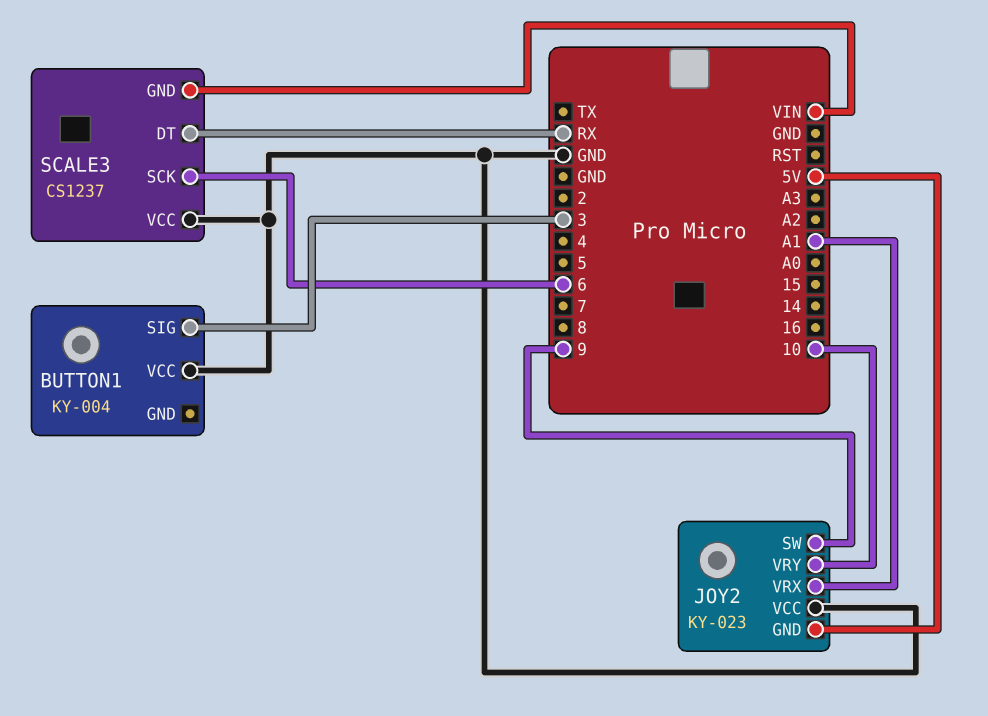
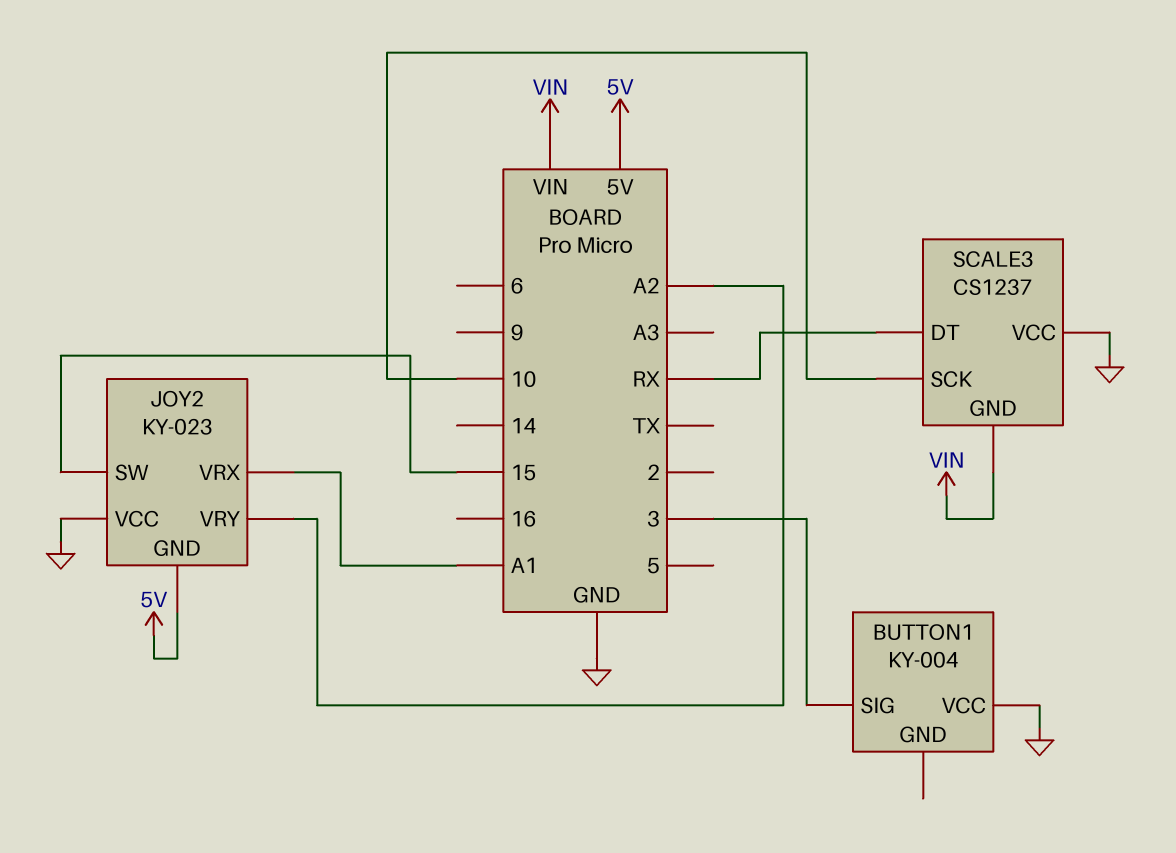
JOY2 pin SW: 9 -> 15
JOY2 pin VRY: 10 -> A2
SCALE3 pin SCK: 6 -> 10

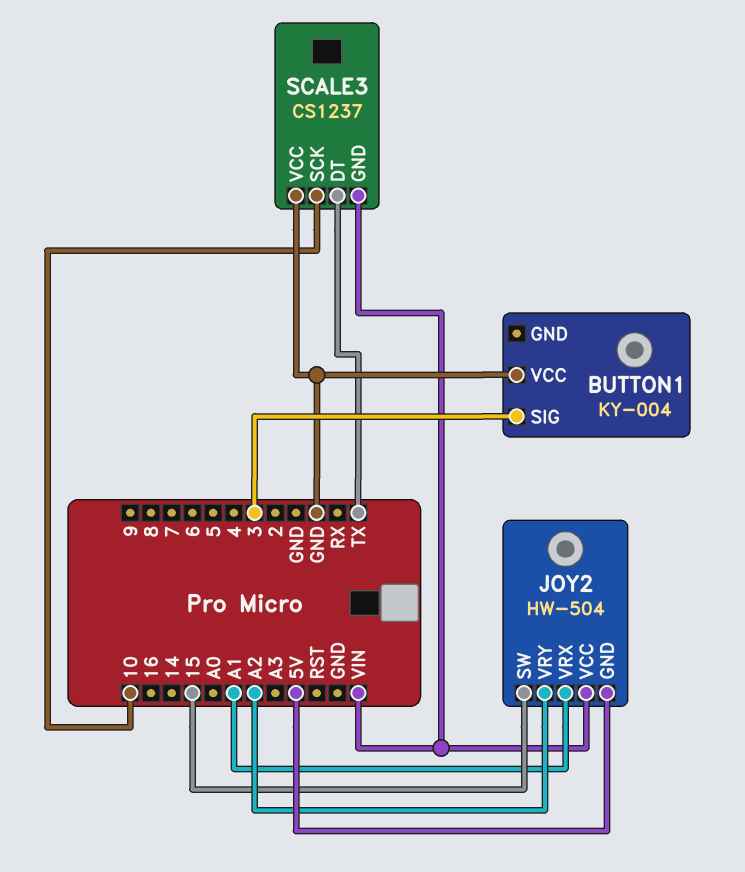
JOY2: KY-023 -> HW-504
JOY2 pin VCC: GND -> VIN
SCALE3 pin DT: RX -> TX

